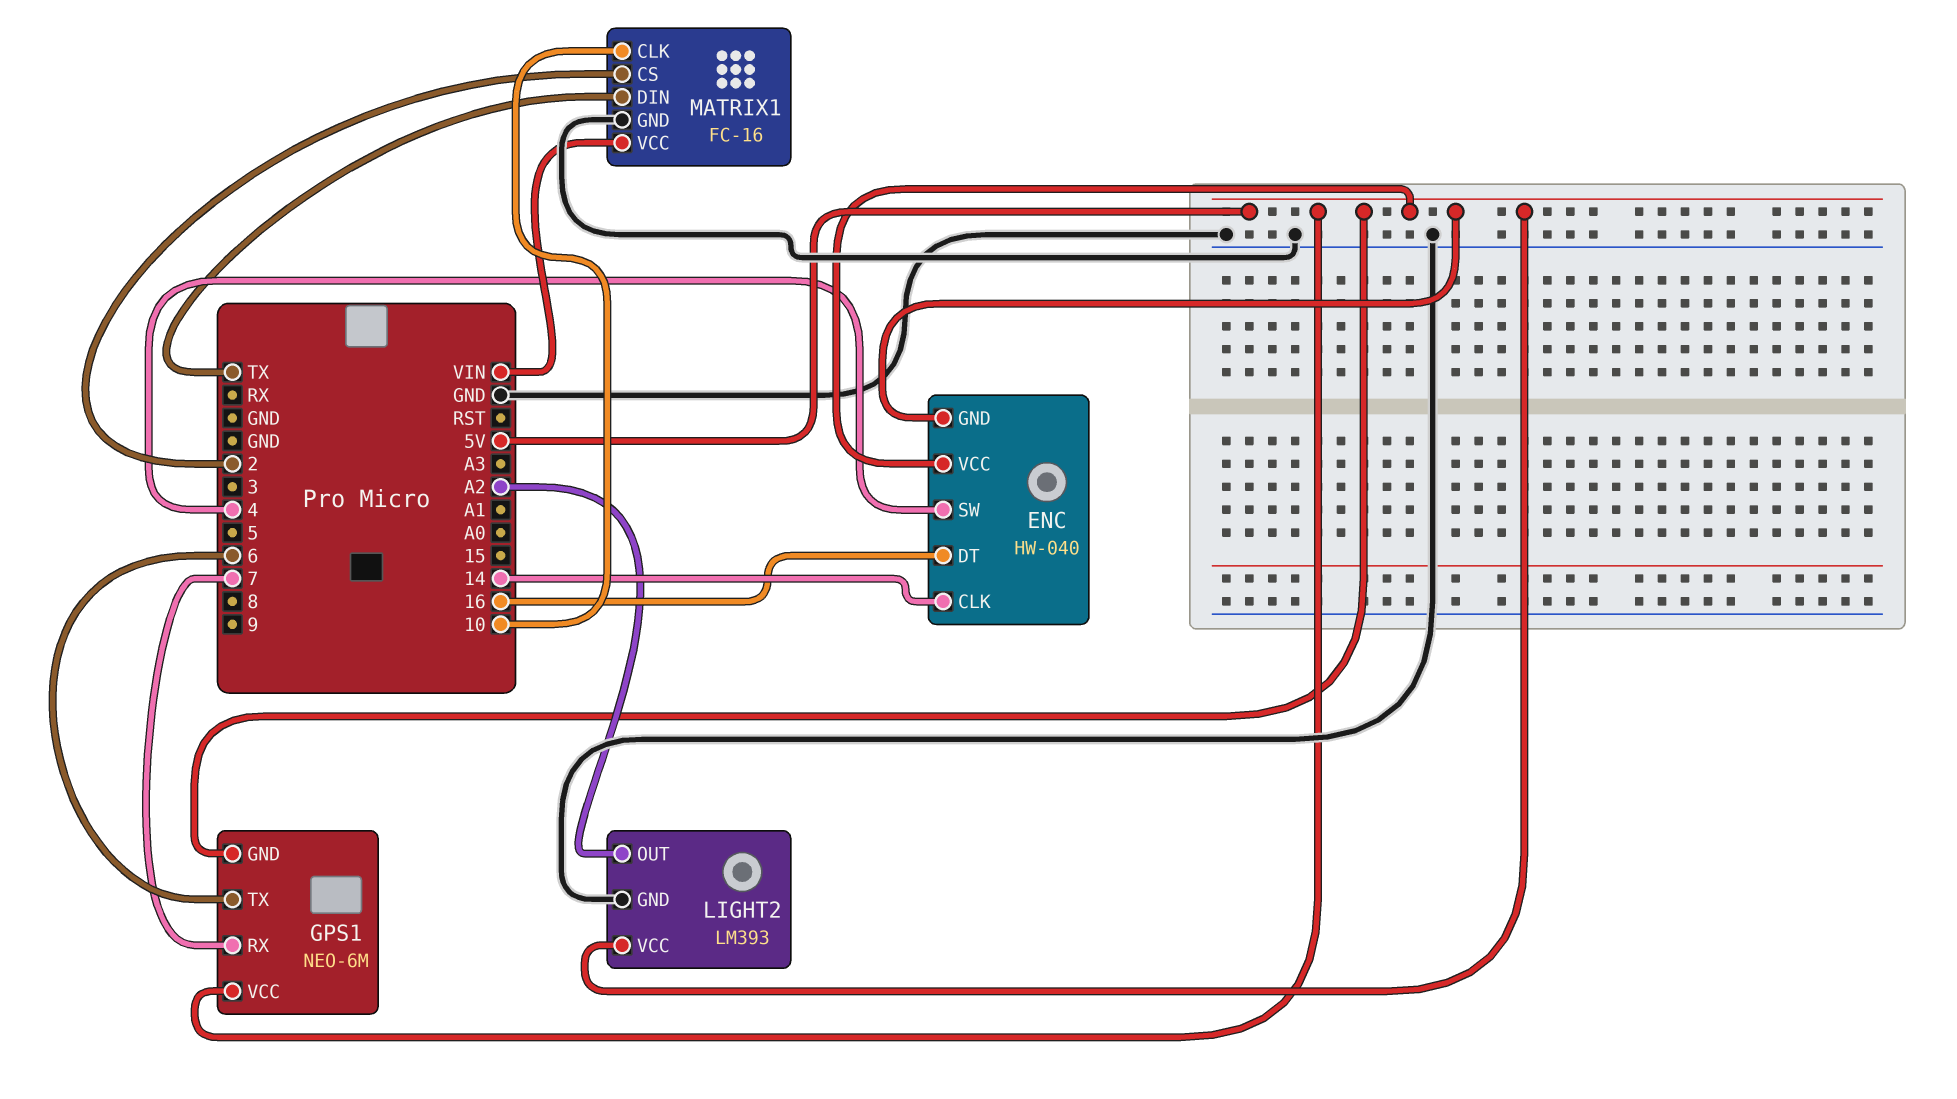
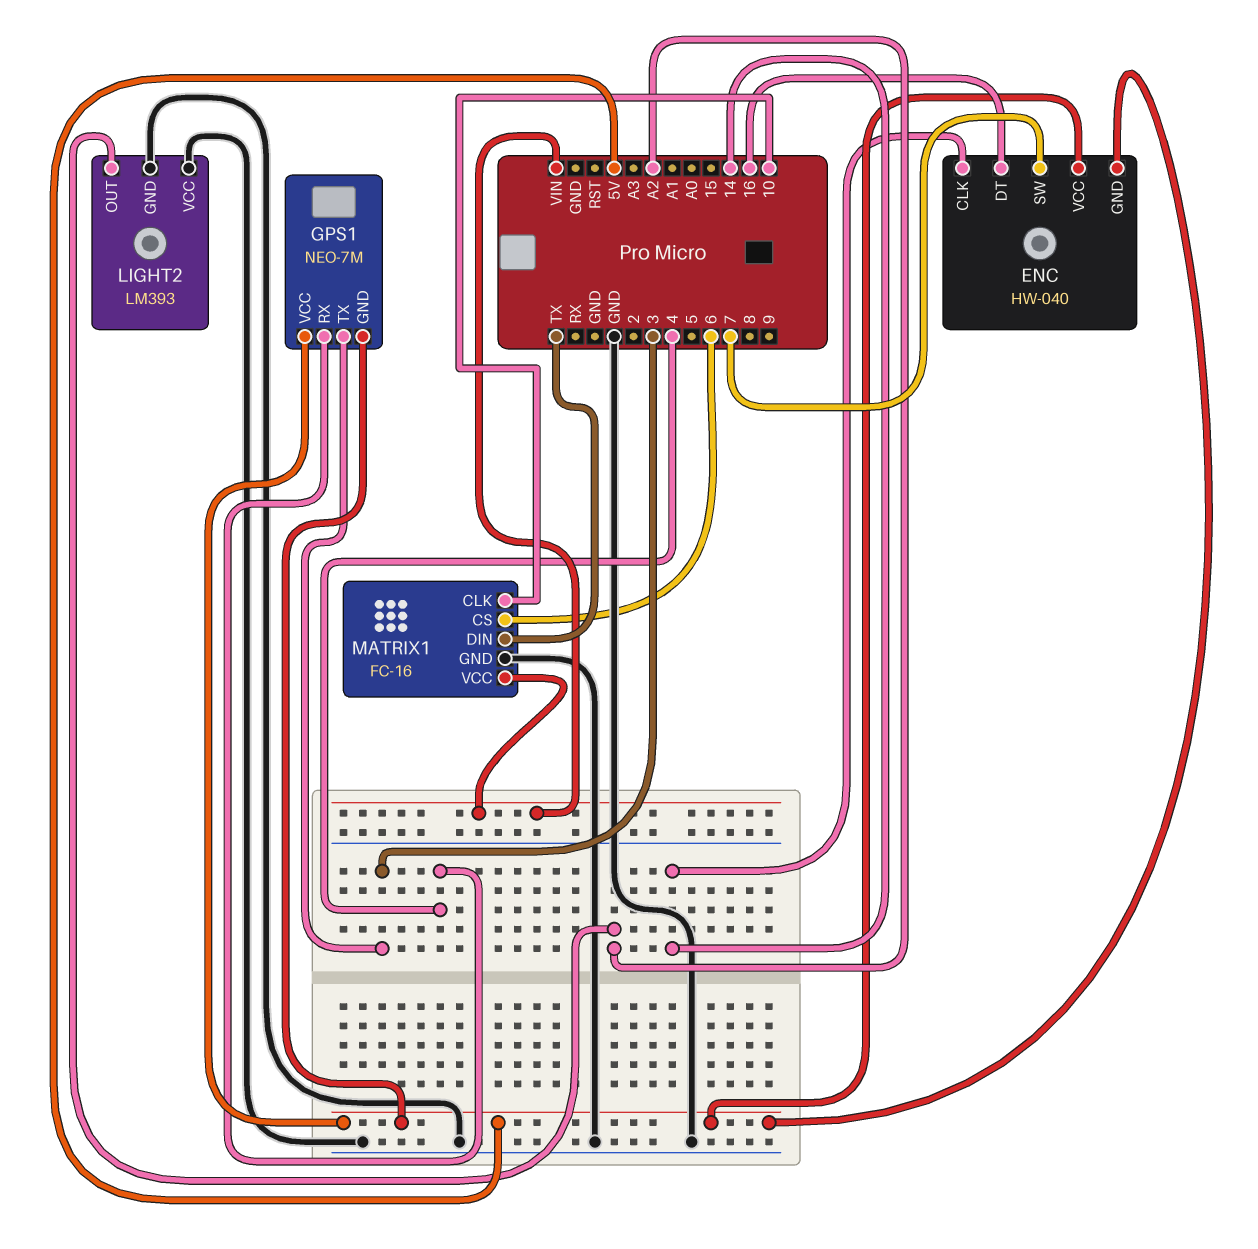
ENC pin SW: 4 -> 7
GPS1: NEO-6M -> NEO-7M
GPS1 pin RX: 7 -> 4
GPS1 pin TX: 6 -> 3
LIGHT2 pin VCC: 5V -> GND
MATRIX1 pin CS: 2 -> 6

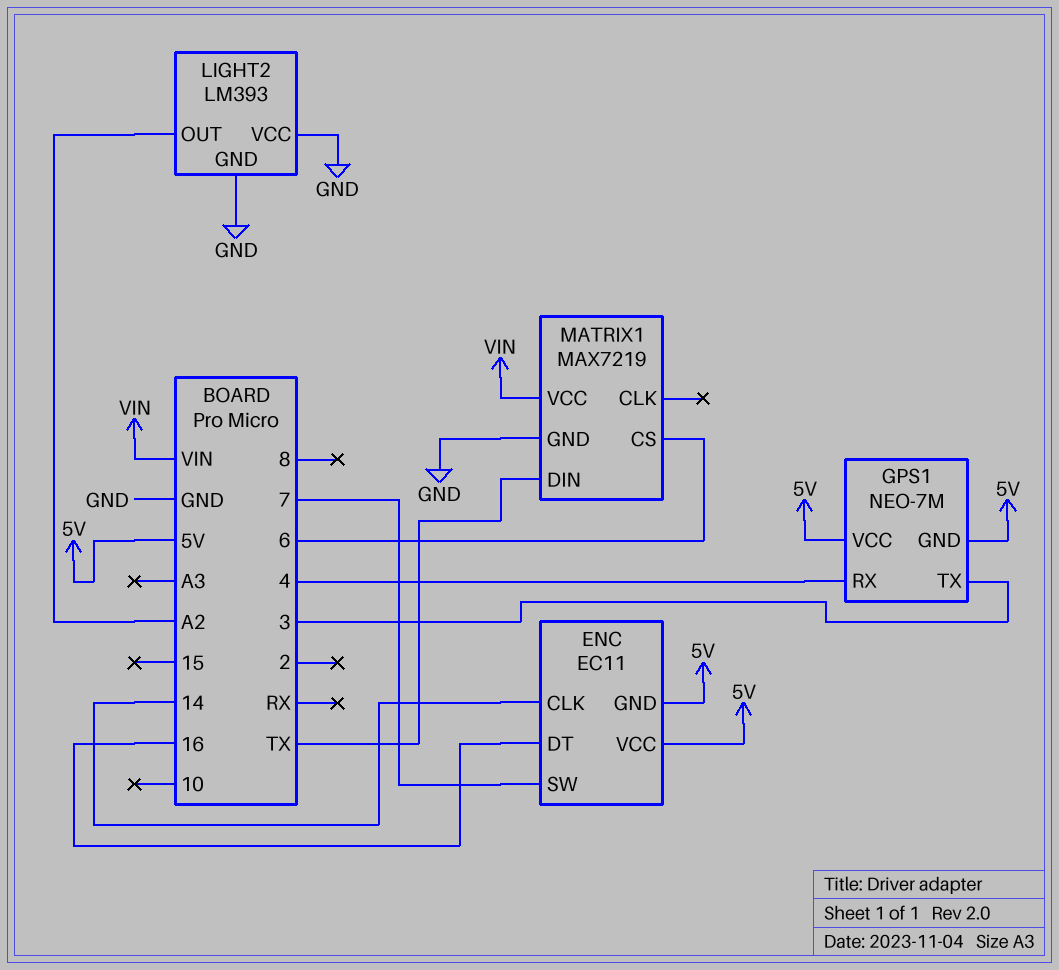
ENC: HW-040 -> EC11
MATRIX1: FC-16 -> MAX7219
MATRIX1 pin CLK: 10 -> none

